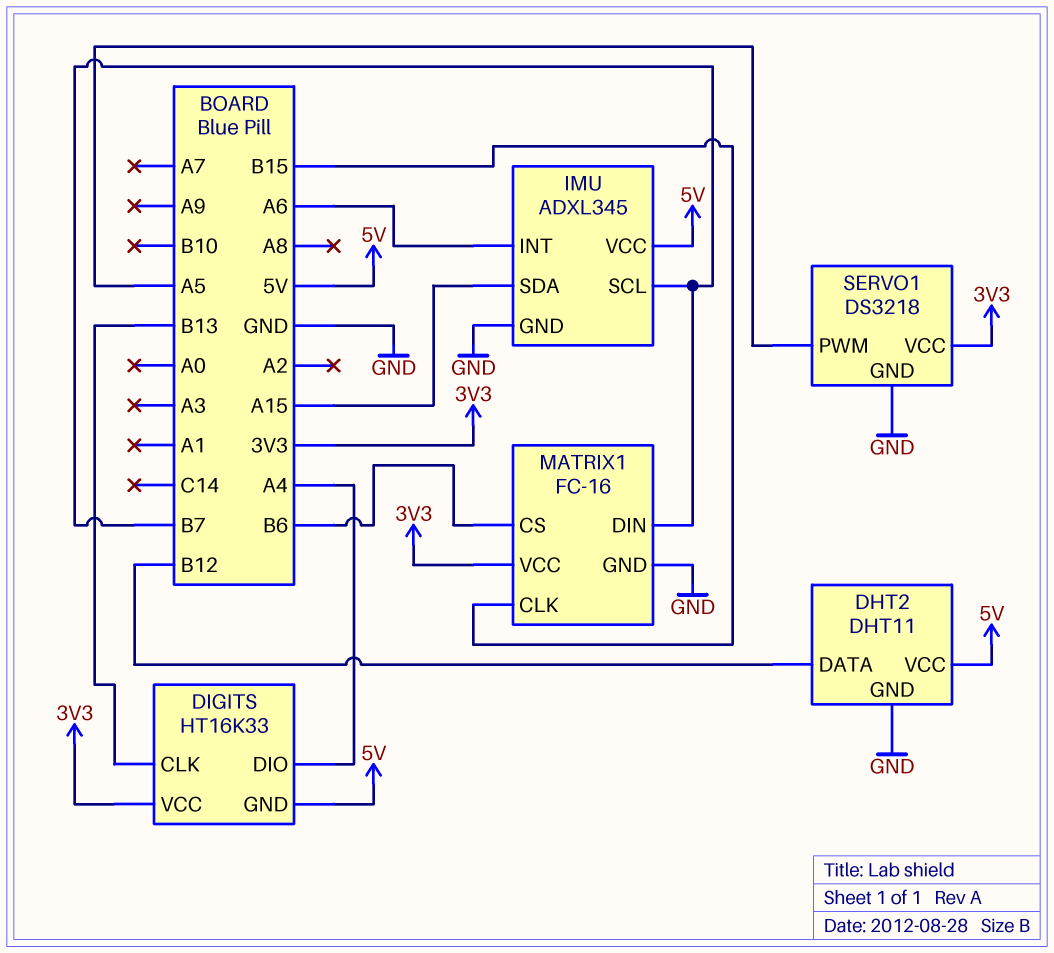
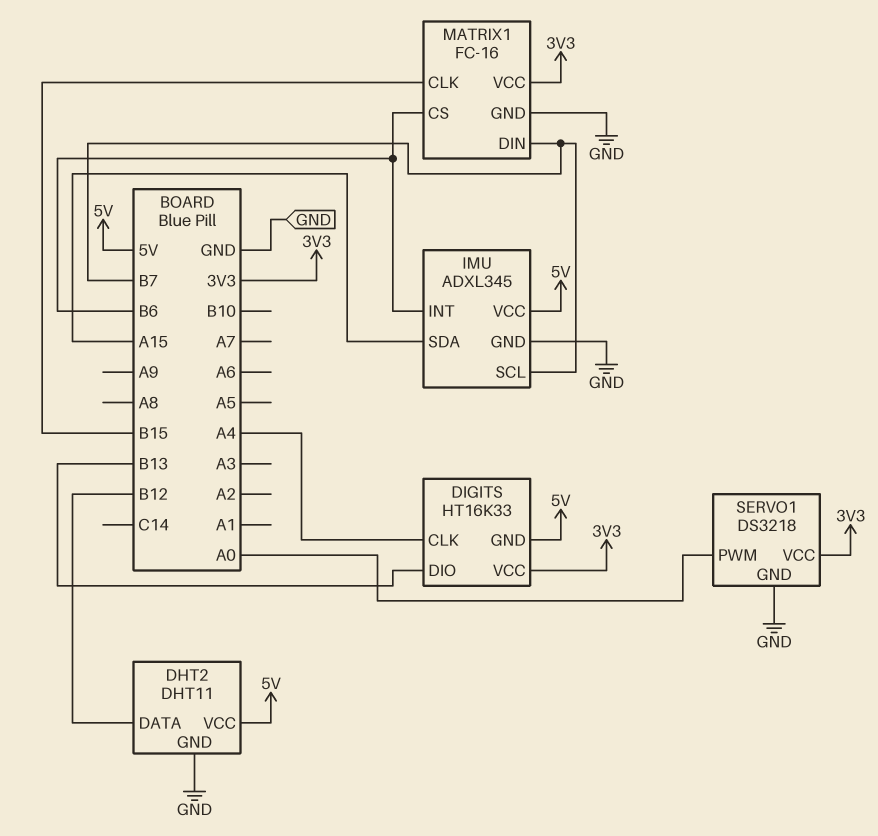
DIGITS pin CLK: B13 -> A4
DIGITS pin DIO: A4 -> B13
IMU pin INT: A6 -> B6
SERVO1 pin PWM: A5 -> A0

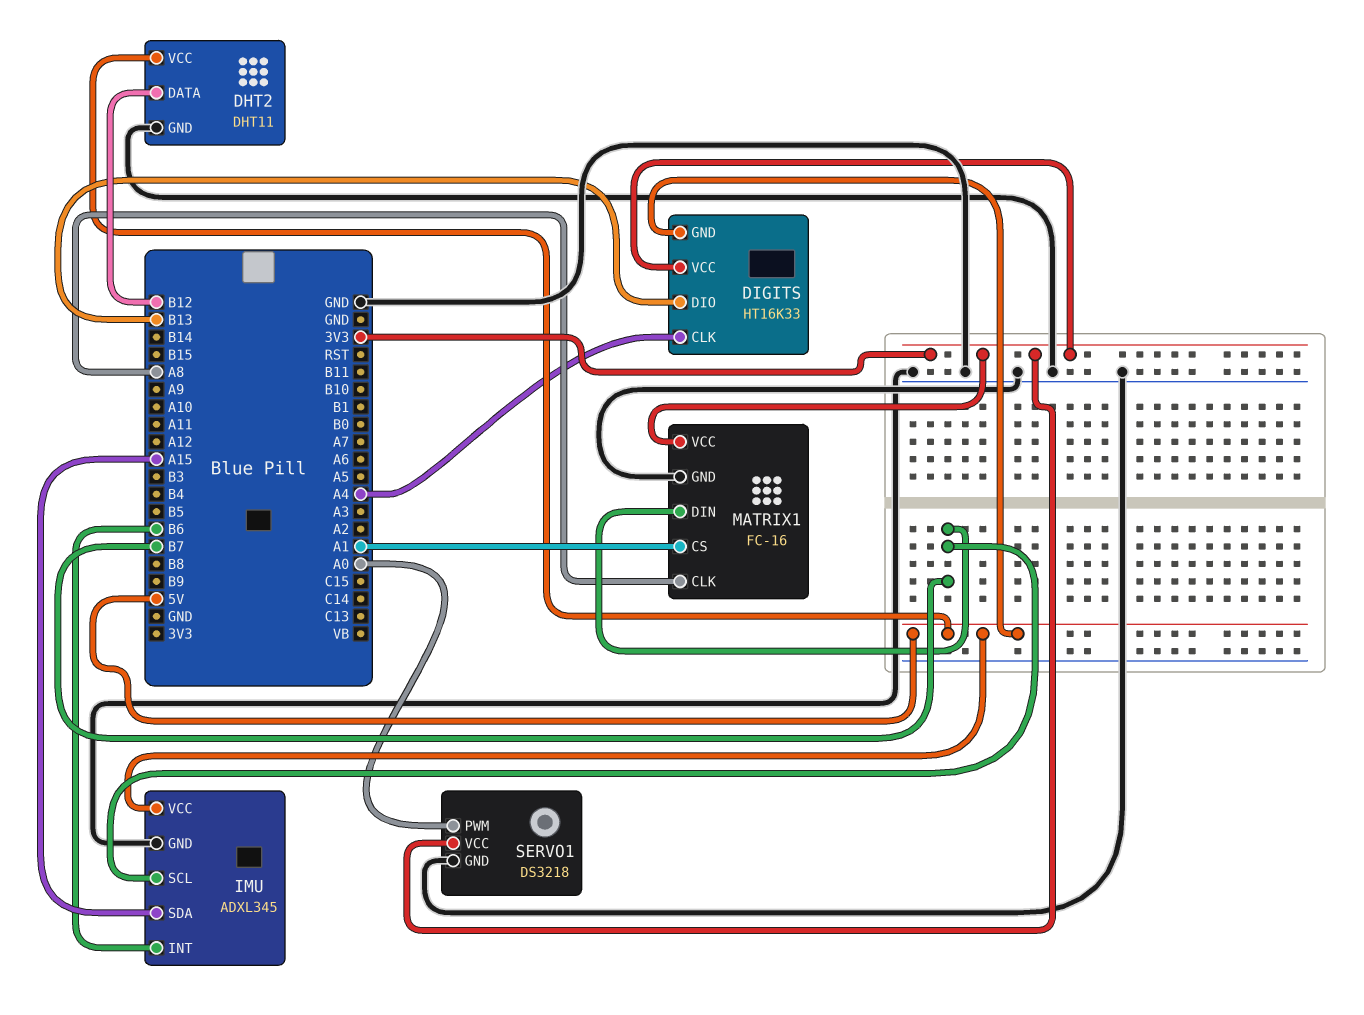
MATRIX1 pin CLK: B15 -> A8
MATRIX1 pin CS: B6 -> A1

